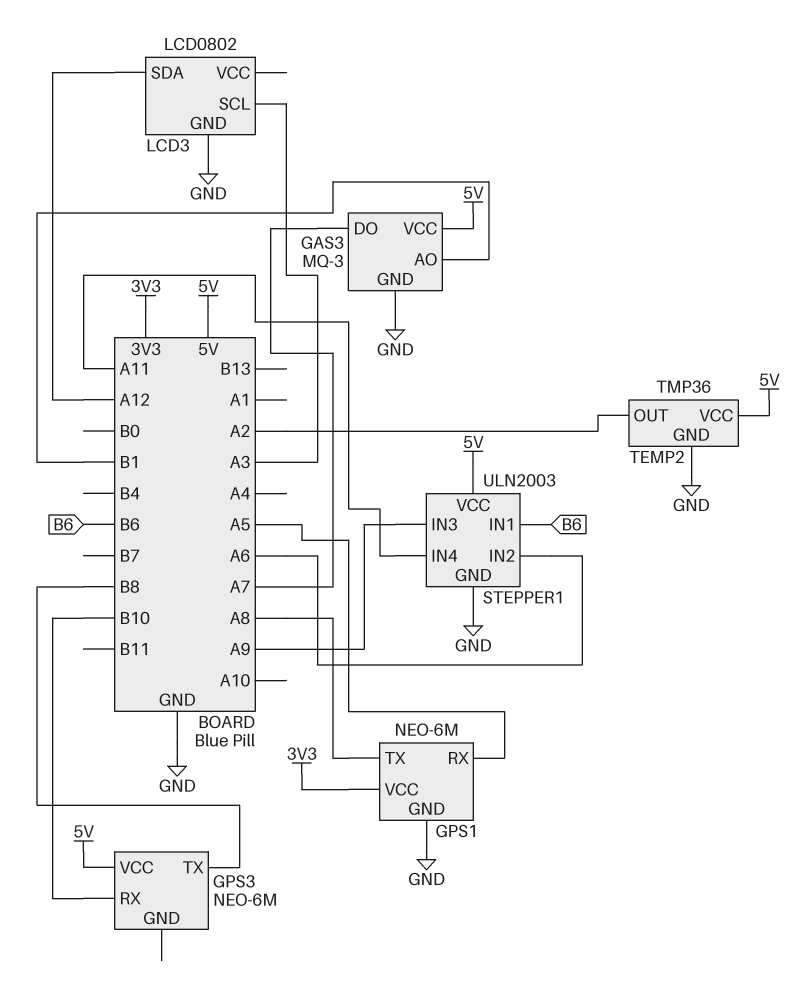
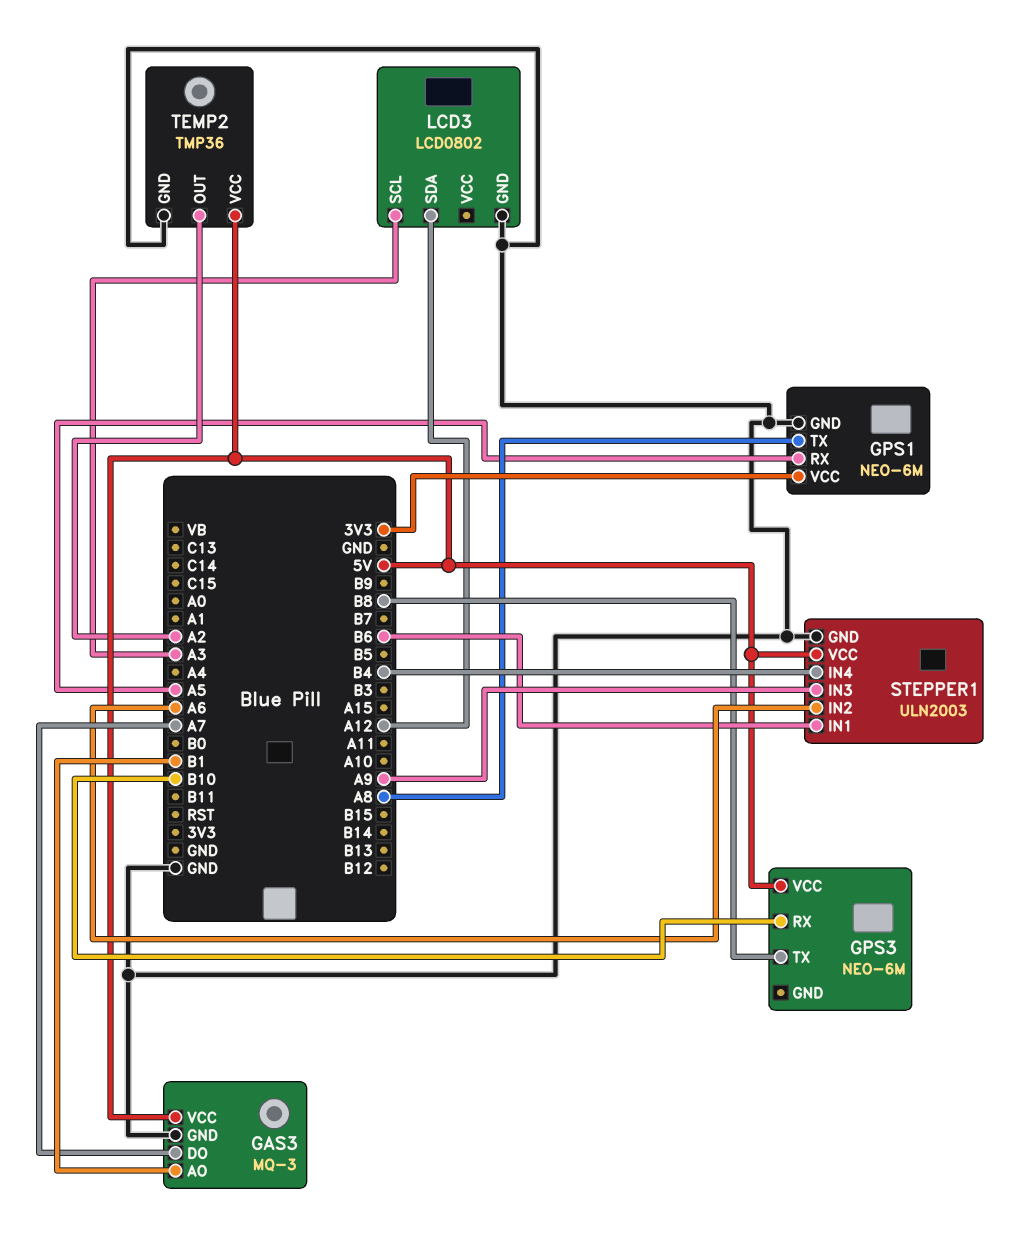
STEPPER1 pin IN4: A11 -> B4

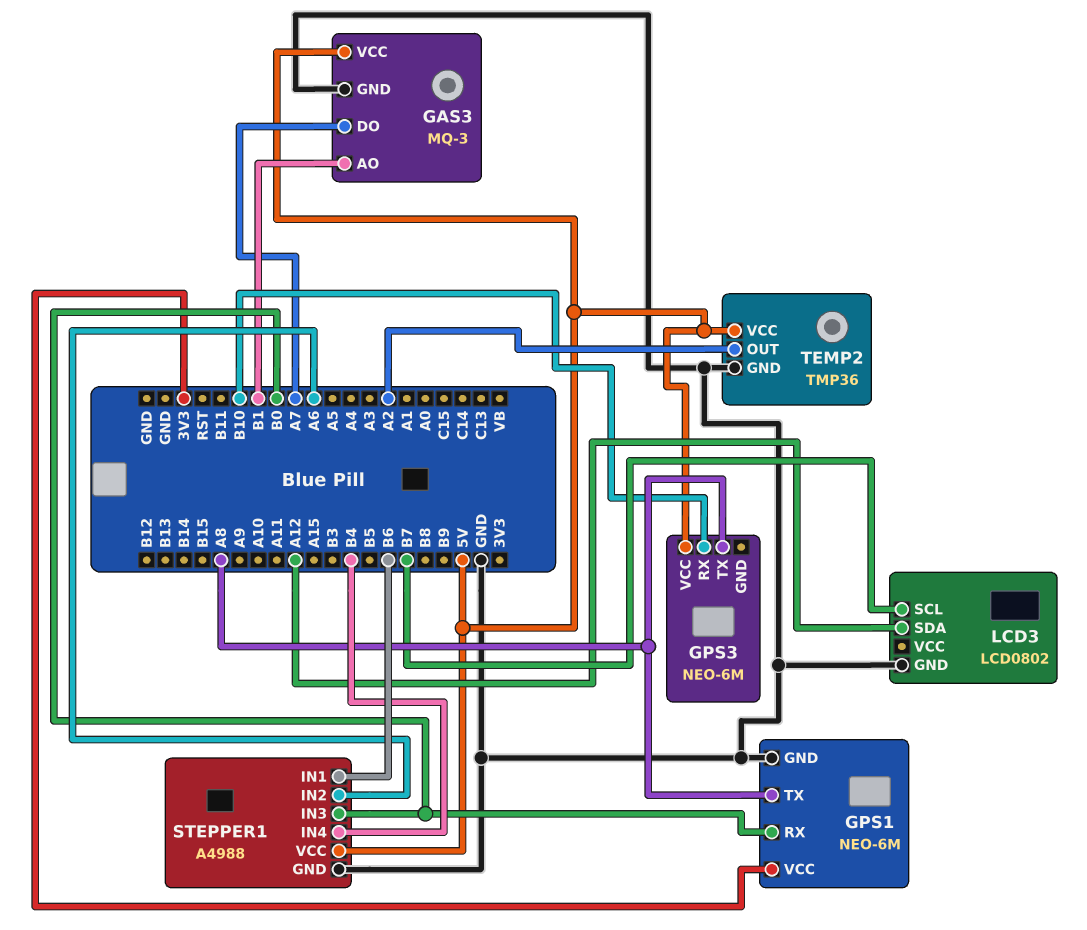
GPS1 pin RX: A5 -> B0
GPS3 pin TX: B8 -> A8
LCD3 pin SCL: A3 -> B7
STEPPER1: ULN2003 -> A4988
STEPPER1 pin IN3: A9 -> B0

